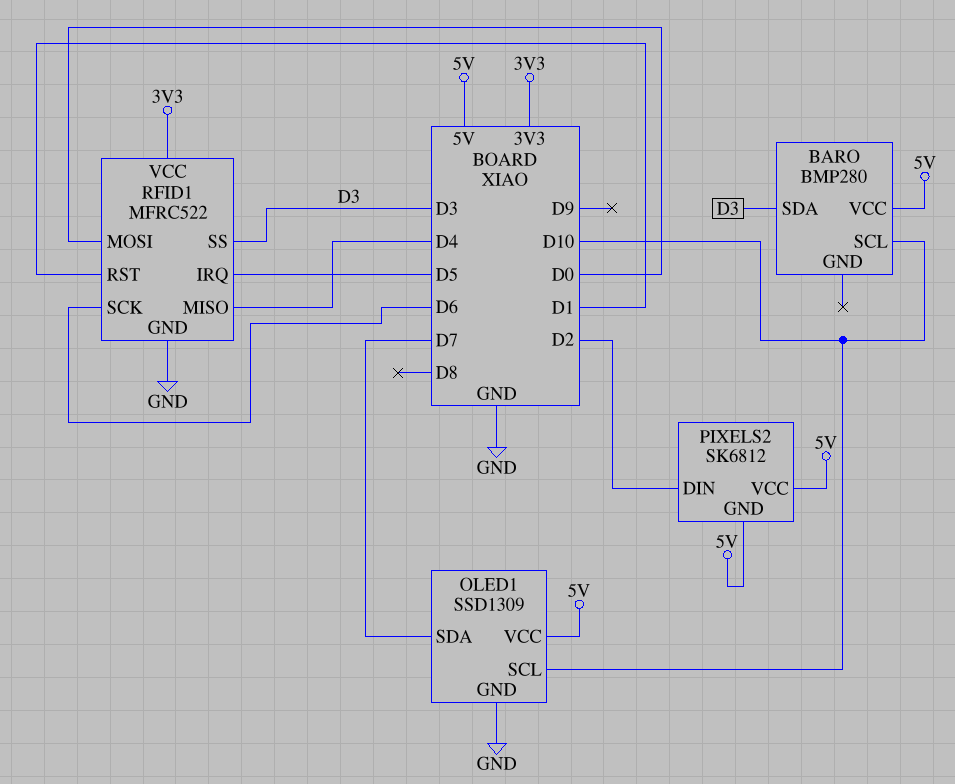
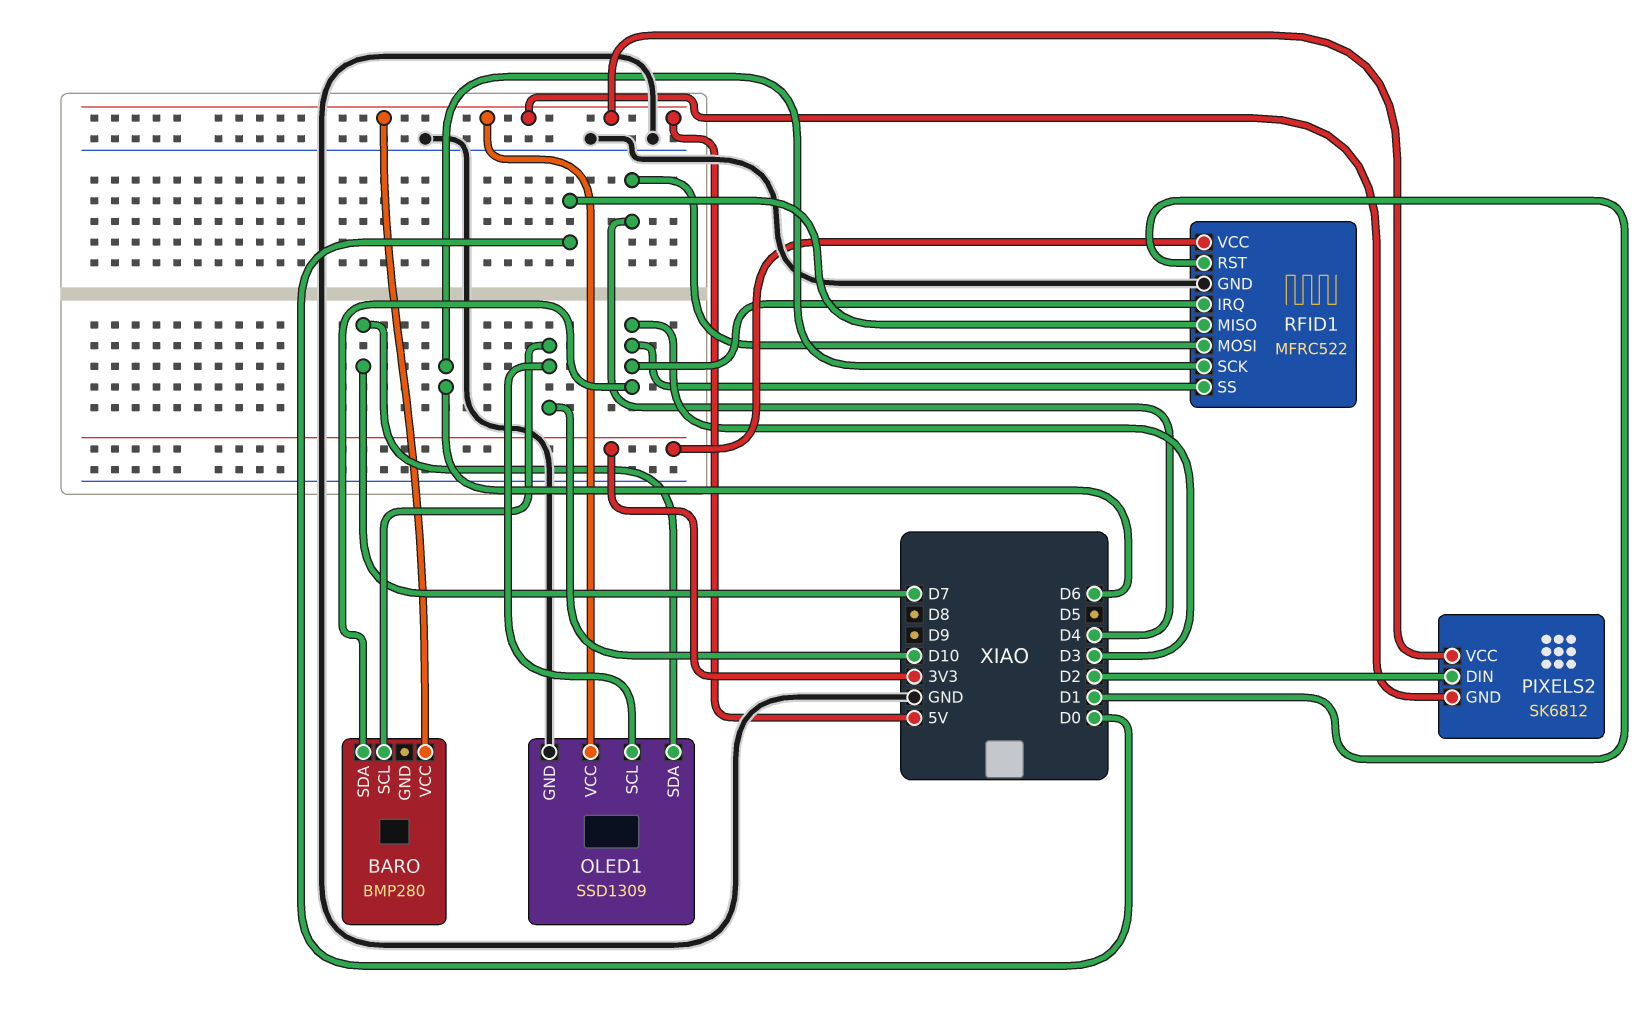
RFID1 pin IRQ: D5 -> D3
RFID1 pin MISO: D4 -> D0
RFID1 pin MOSI: D0 -> D4

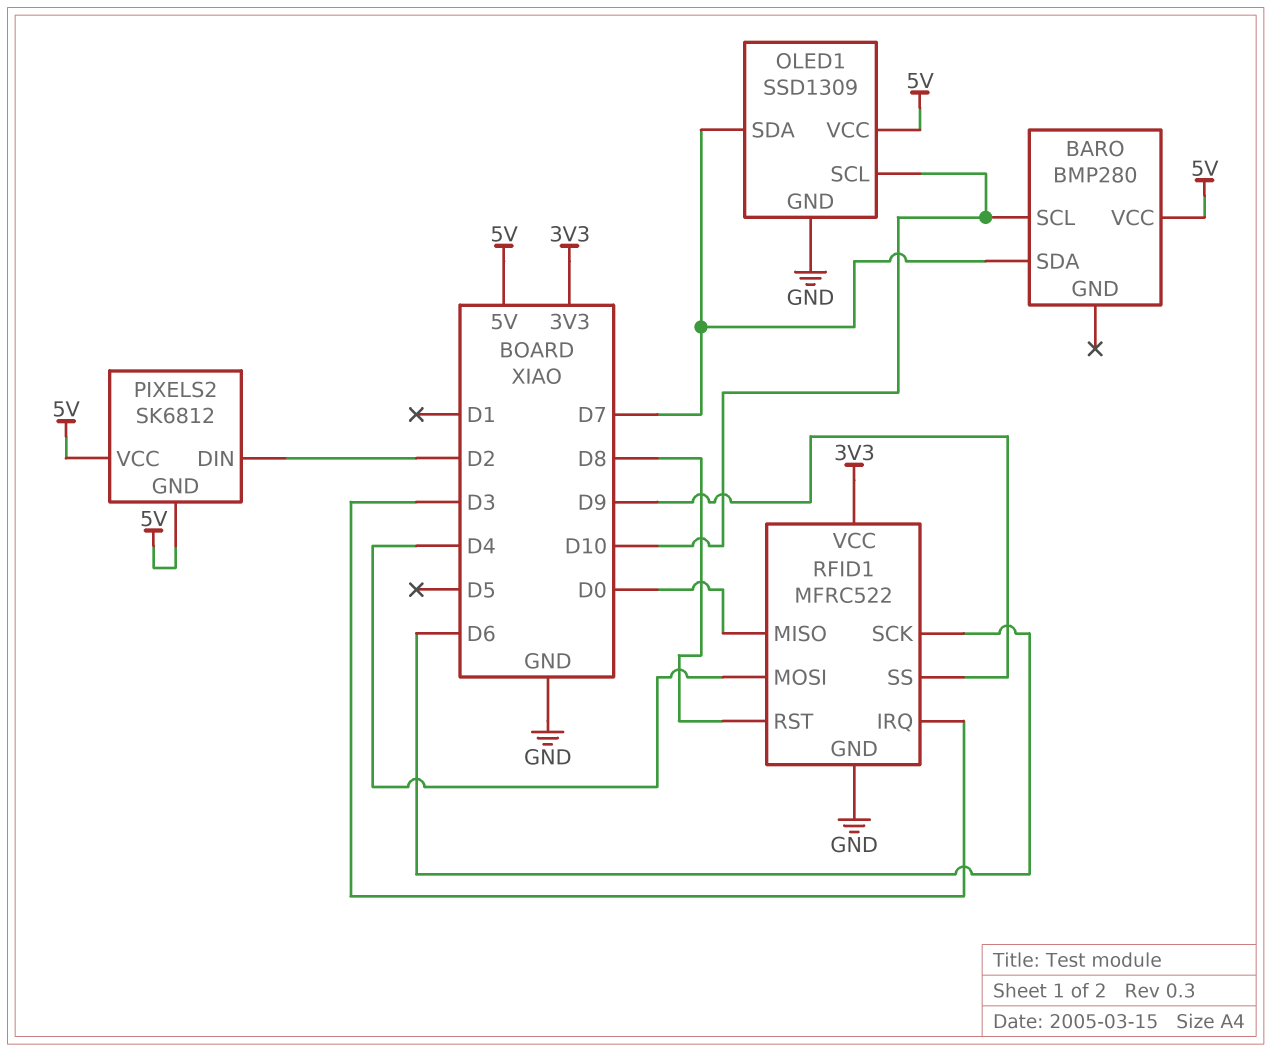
BARO pin SDA: D3 -> D7
RFID1 pin RST: D1 -> D8
RFID1 pin SS: D3 -> D9

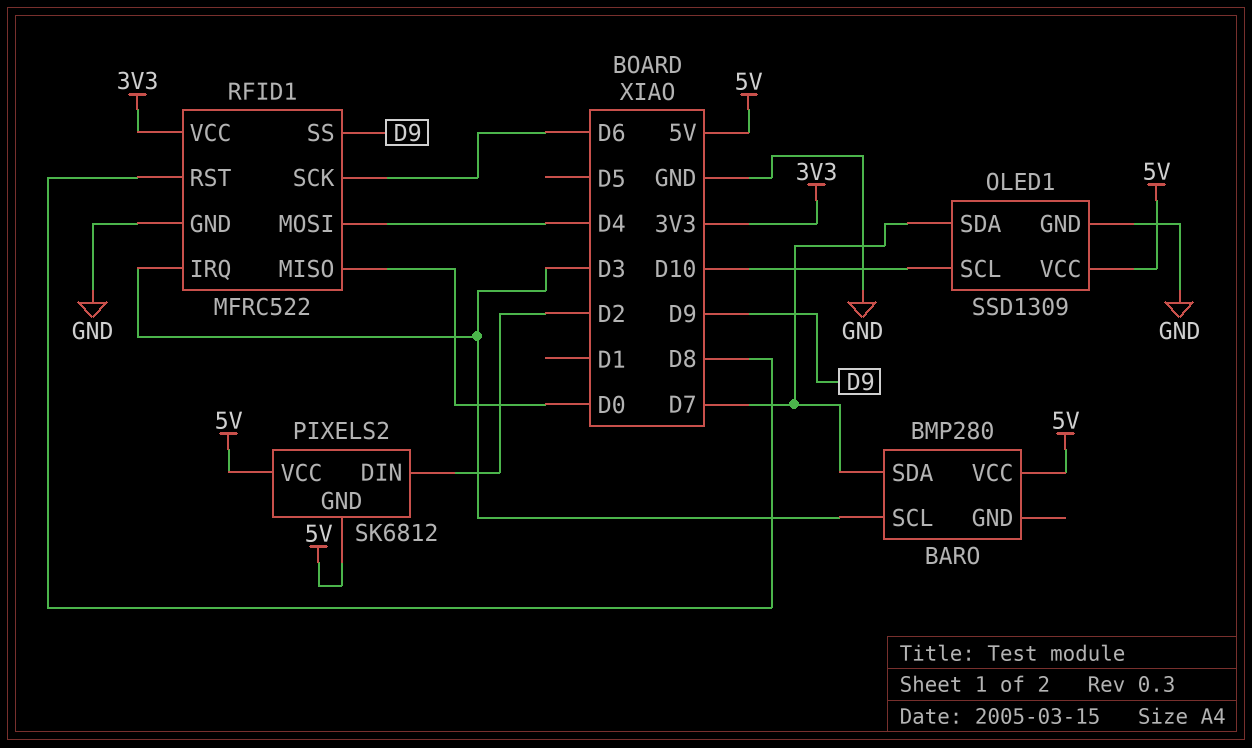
BARO pin SCL: D10 -> D3

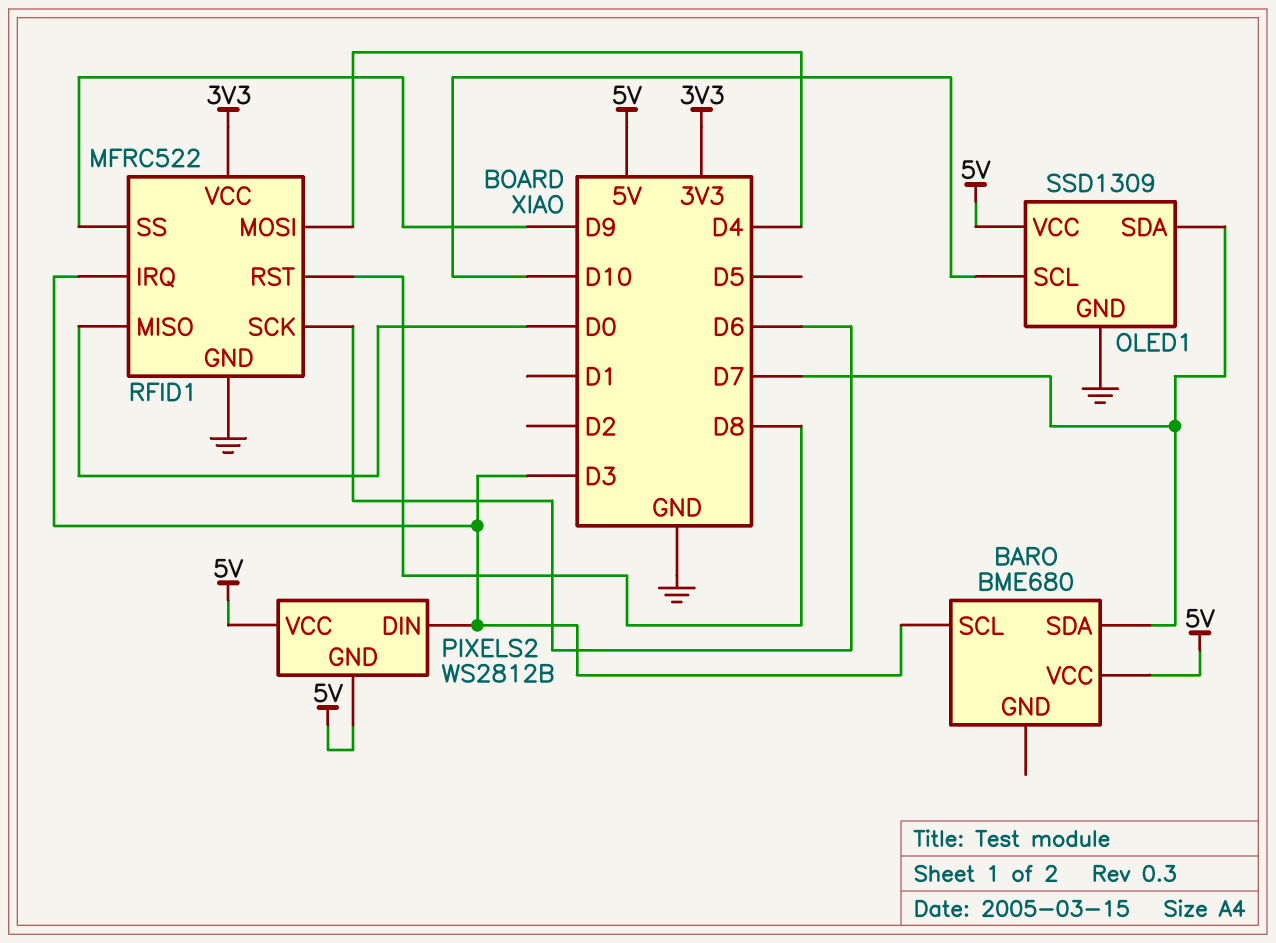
BARO: BMP280 -> BME680
PIXELS2: SK6812 -> WS2812B
PIXELS2 pin DIN: D2 -> D3

